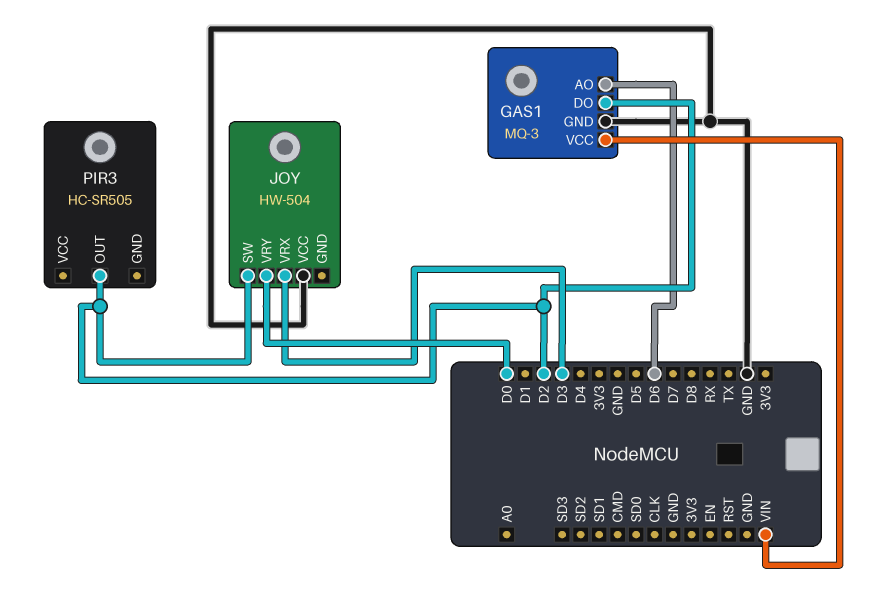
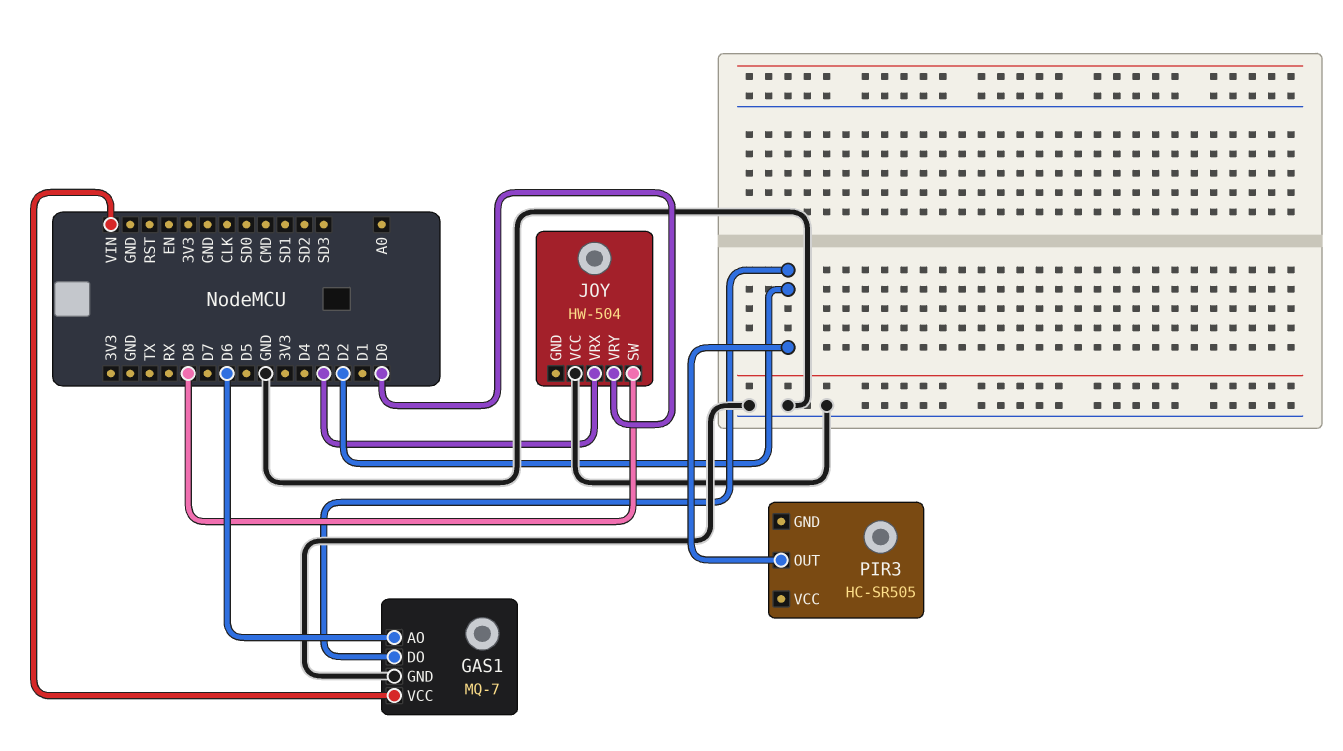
GAS1: MQ-3 -> MQ-7
JOY pin SW: D2 -> D8

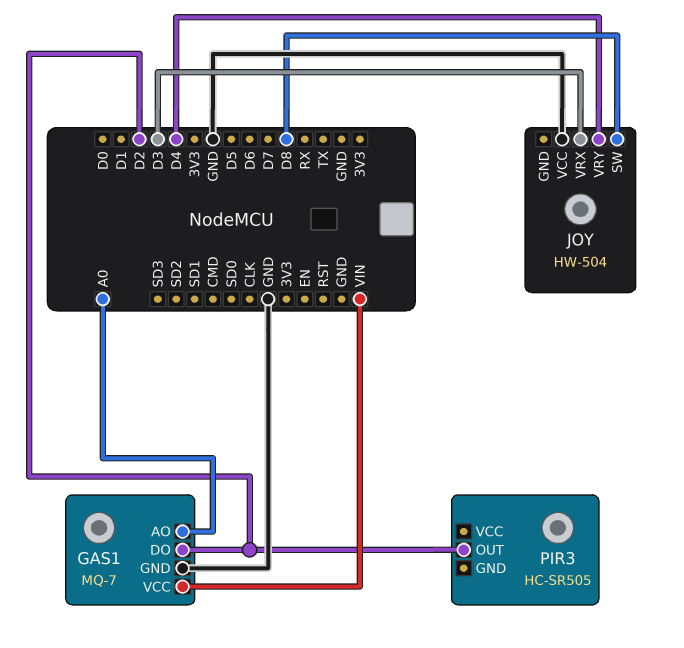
GAS1 pin AO: D6 -> A0
JOY pin VRY: D0 -> D4

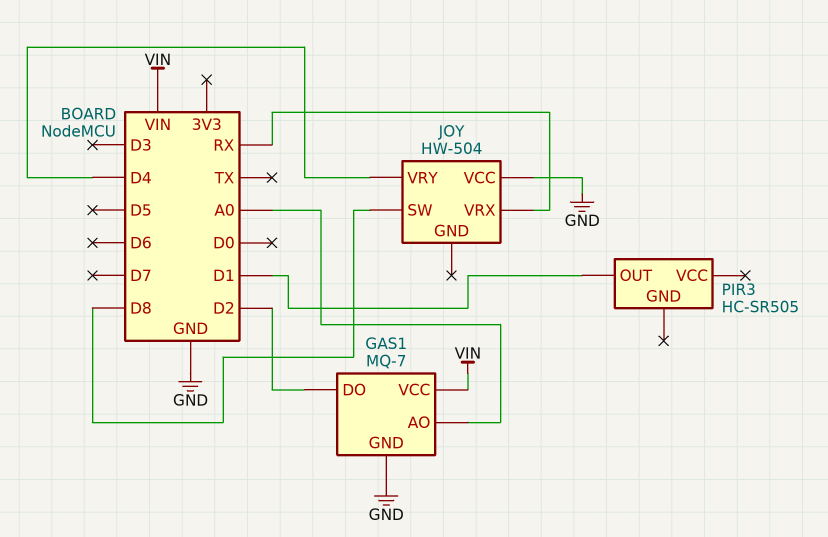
JOY pin VRX: D3 -> RX
PIR3 pin OUT: D2 -> D1

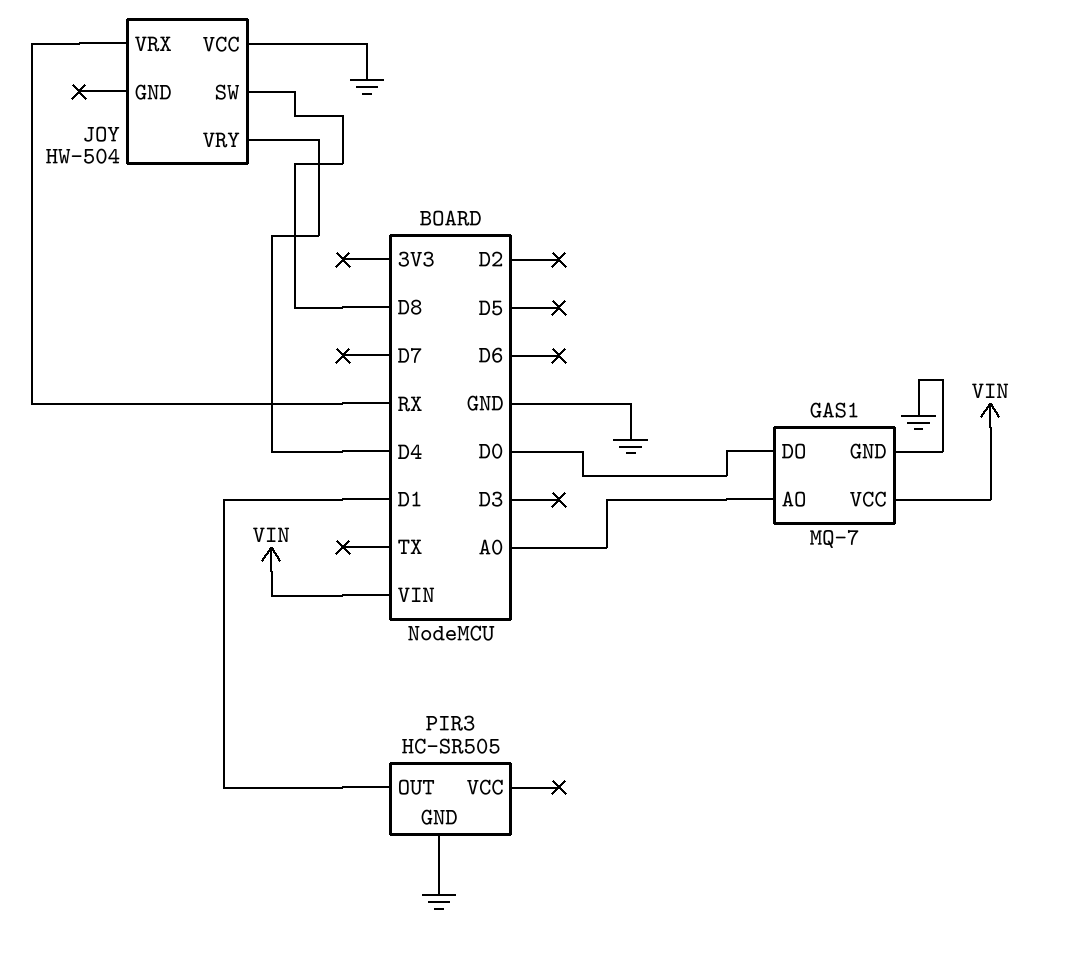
GAS1 pin DO: D2 -> D0
PIR3 pin GND: none -> GND

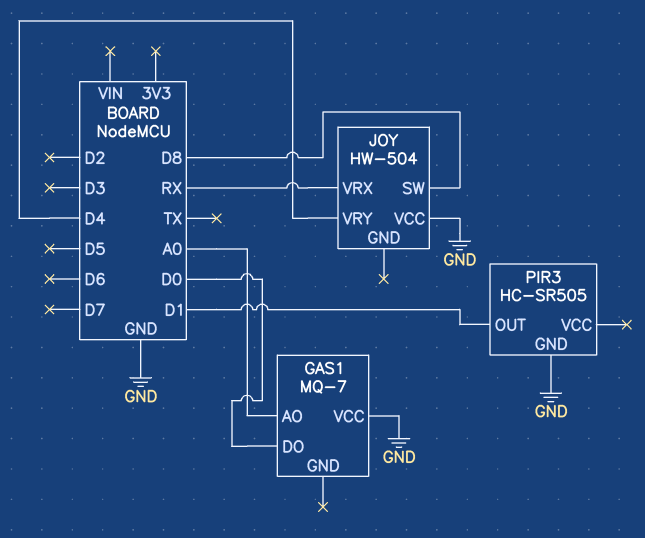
GAS1 pin GND: GND -> none
GAS1 pin VCC: VIN -> GND

